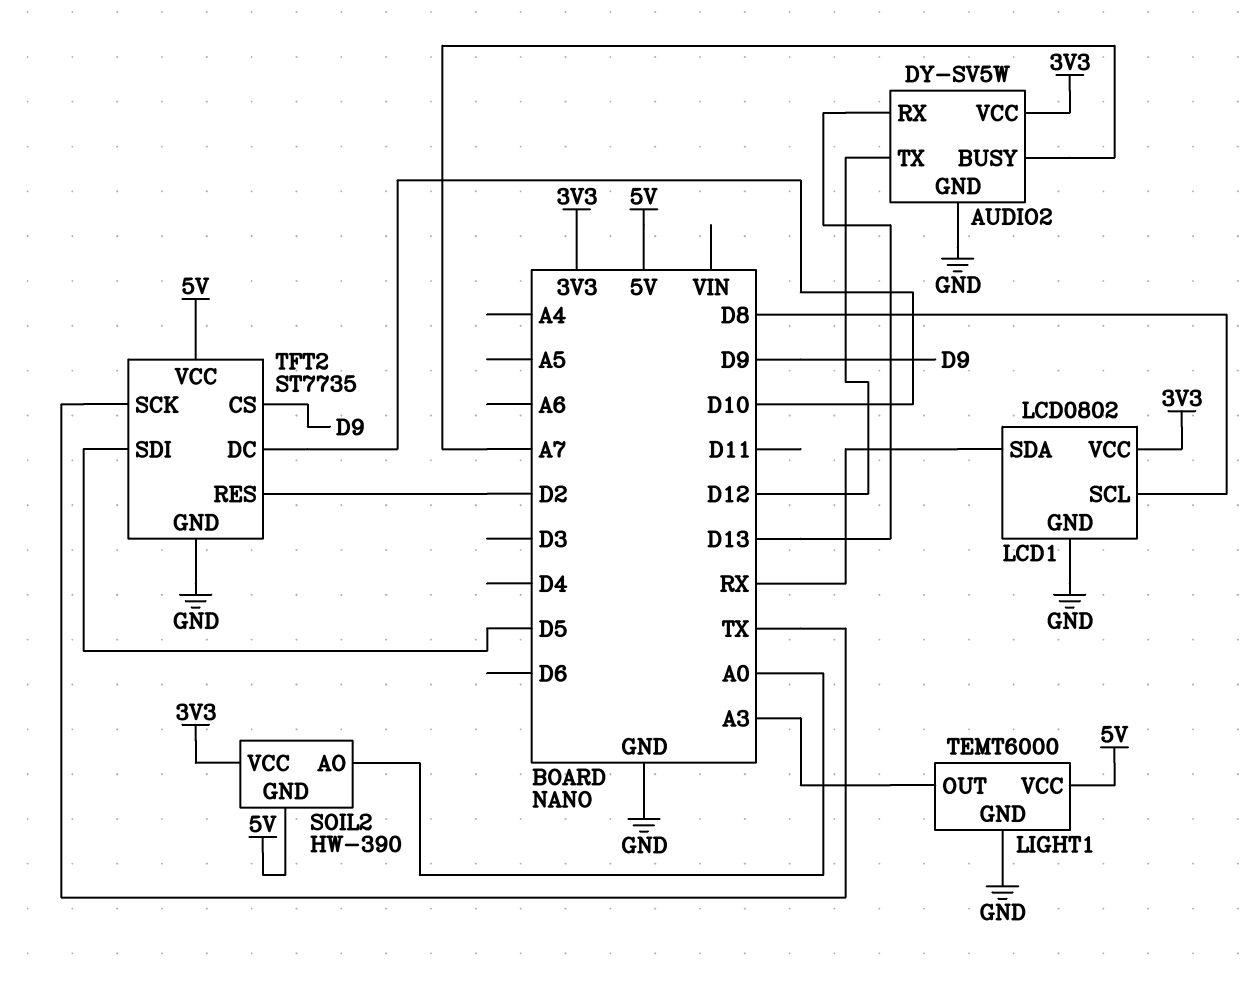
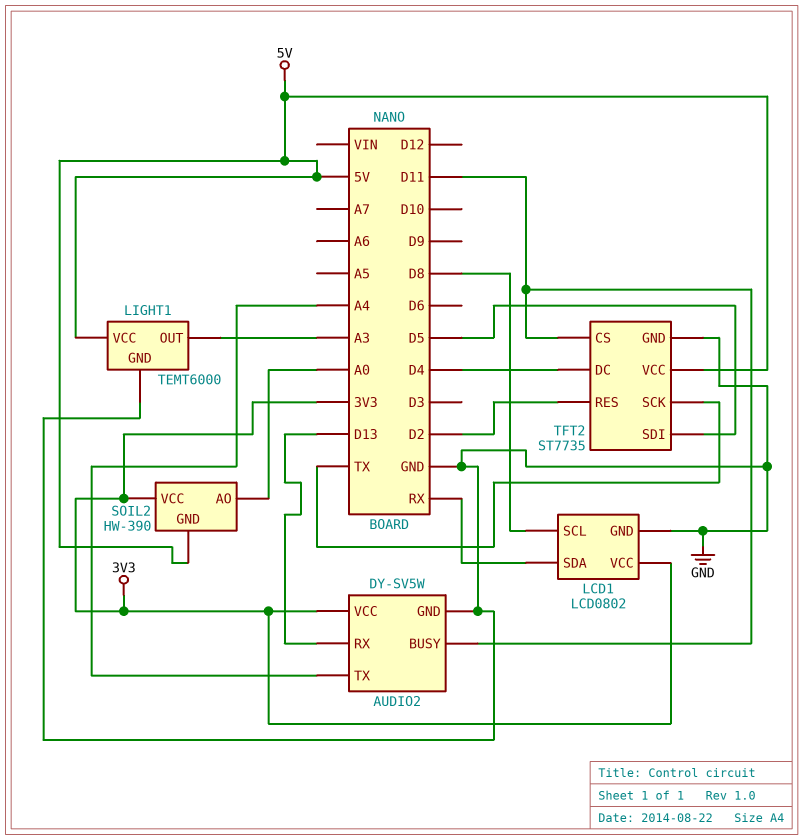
AUDIO2 pin BUSY: A7 -> D11
AUDIO2 pin TX: D12 -> A4
TFT2 pin CS: D9 -> D11
TFT2 pin DC: D10 -> D4

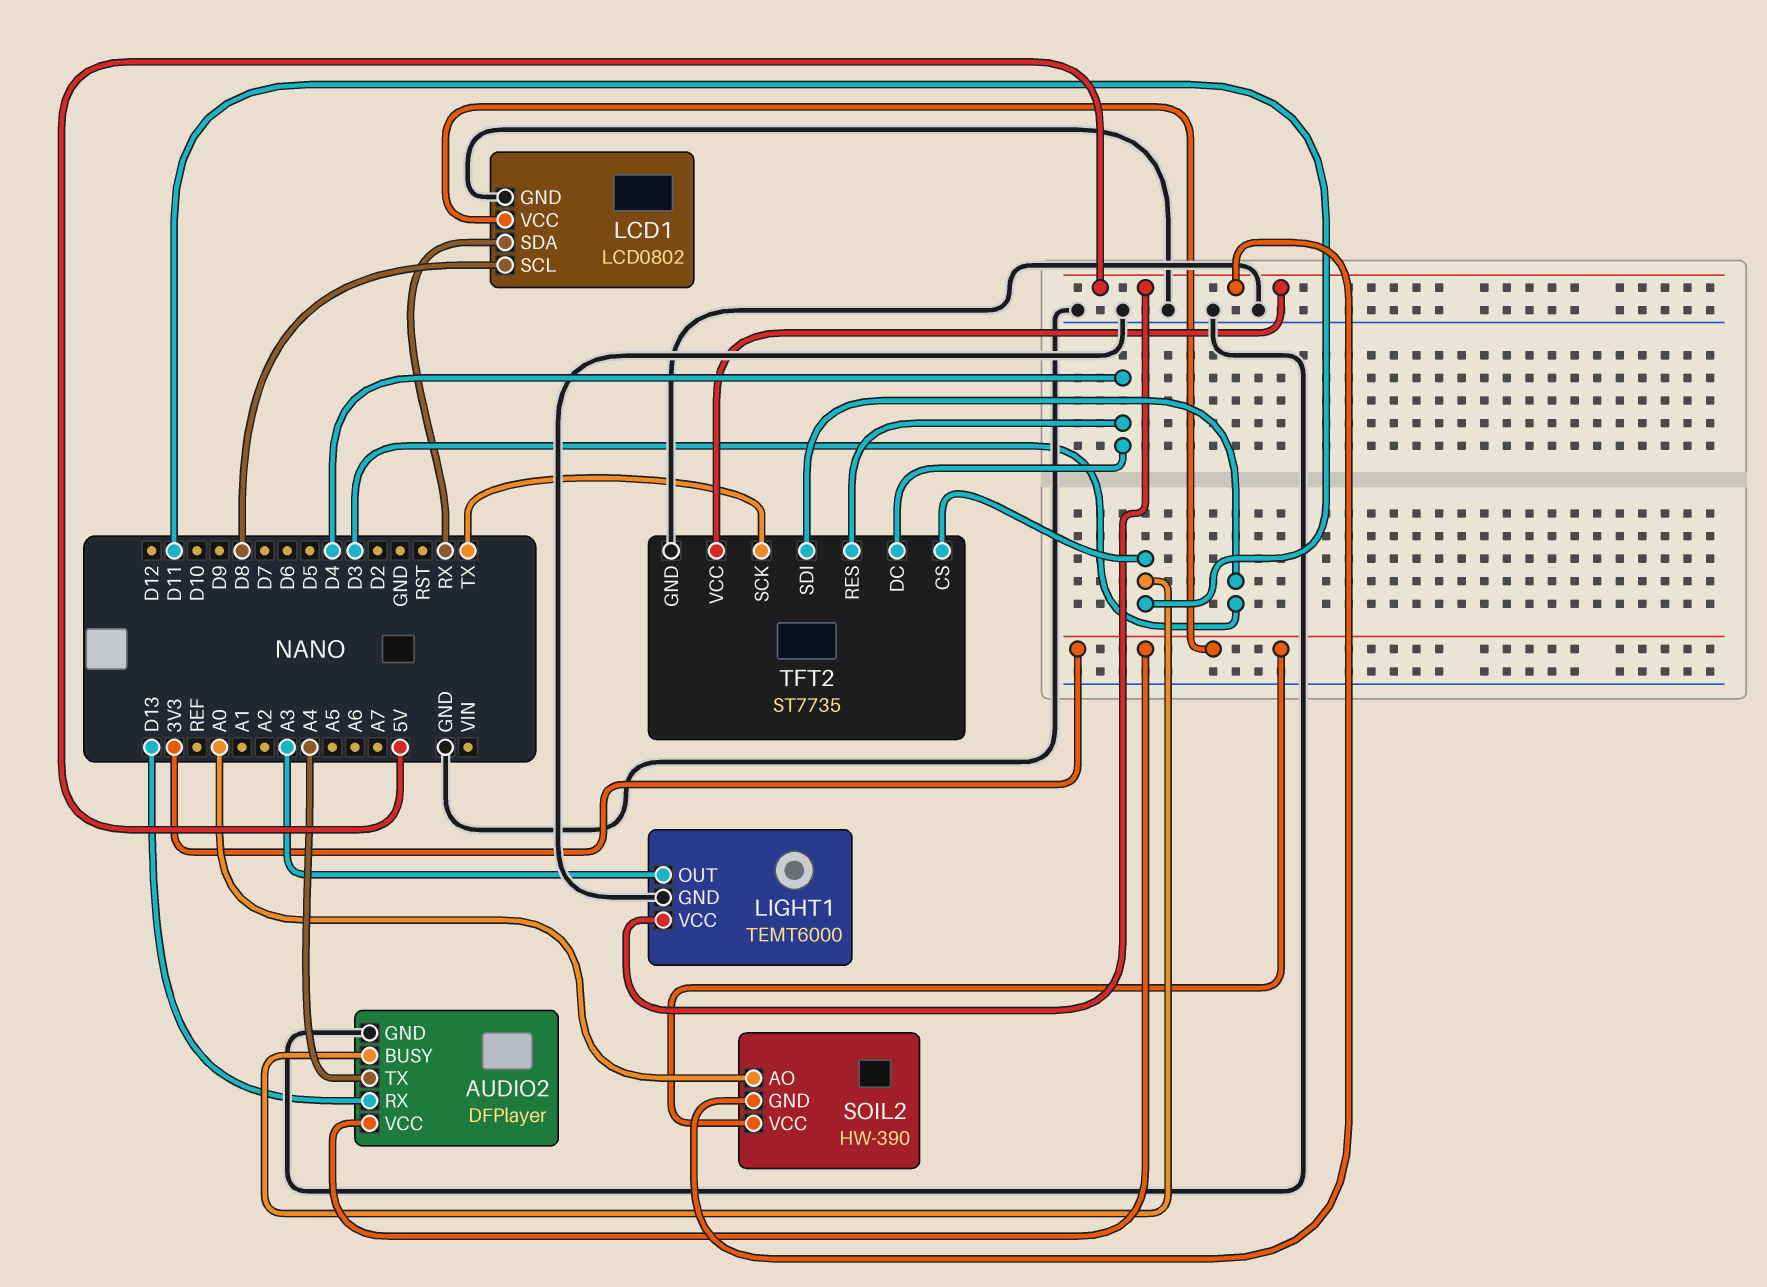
AUDIO2: DY-SV5W -> DFPlayer
TFT2 pin RES: D2 -> D4
TFT2 pin SDI: D5 -> D3

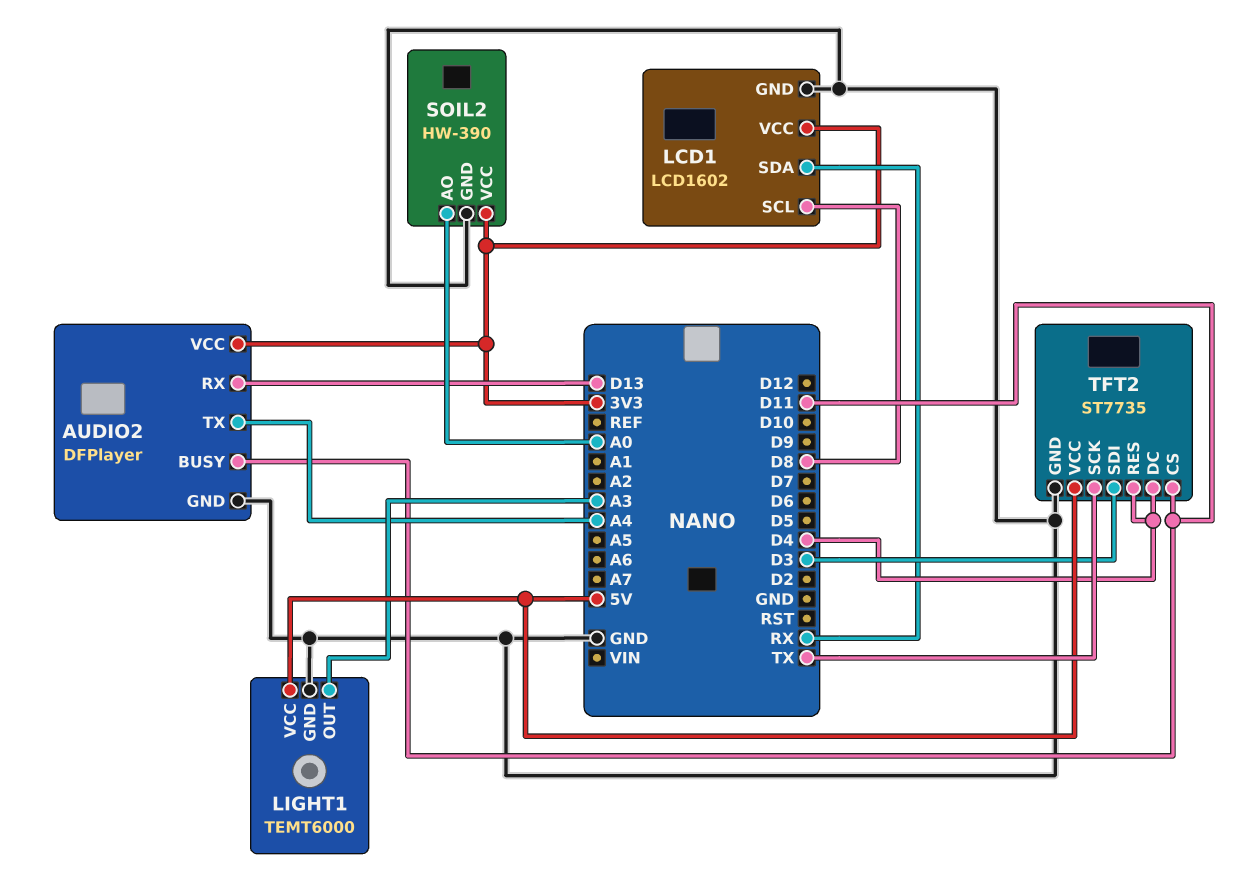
LCD1: LCD0802 -> LCD1602
SOIL2 pin GND: 5V -> GND

